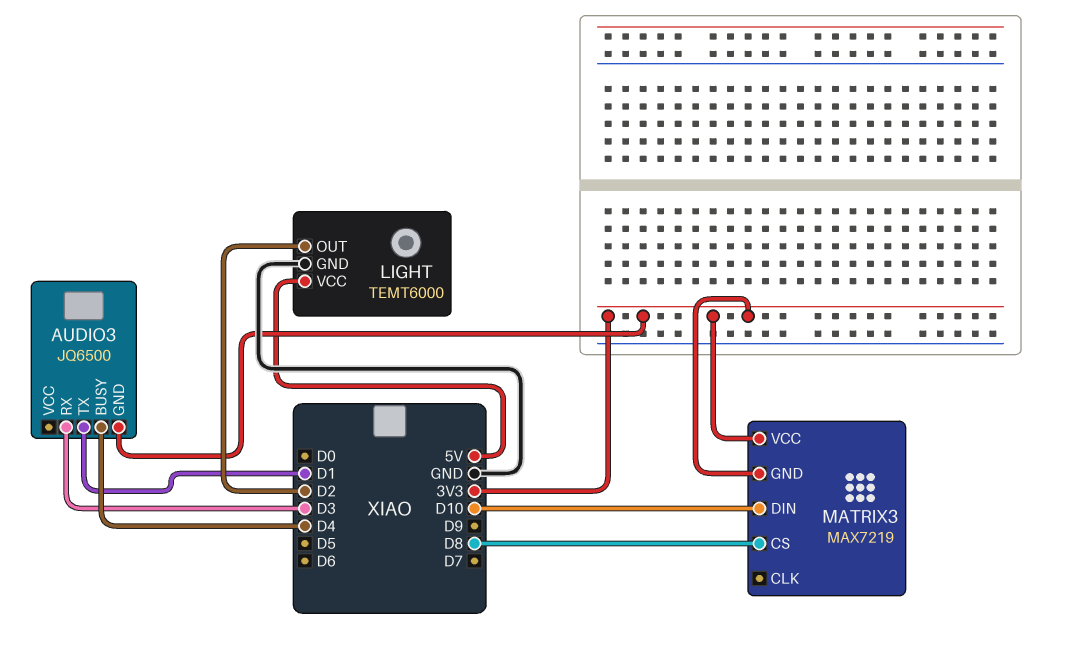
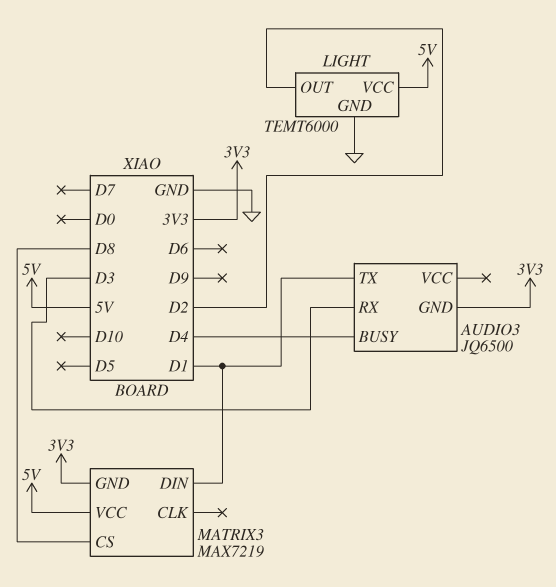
MATRIX3 pin DIN: D10 -> D1
MATRIX3 pin VCC: 3V3 -> 5V

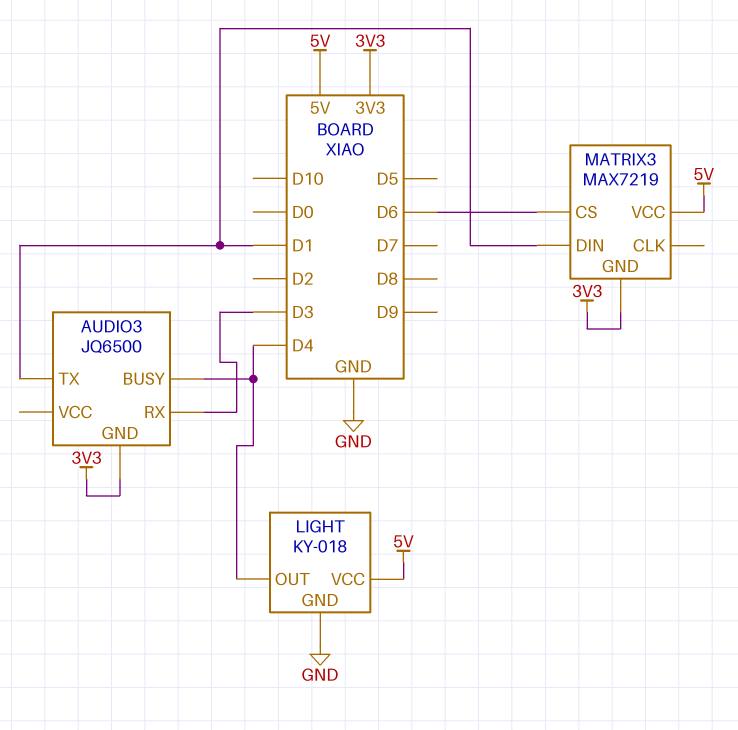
LIGHT: TEMT6000 -> KY-018
LIGHT pin OUT: D2 -> D4
MATRIX3 pin CS: D8 -> D6

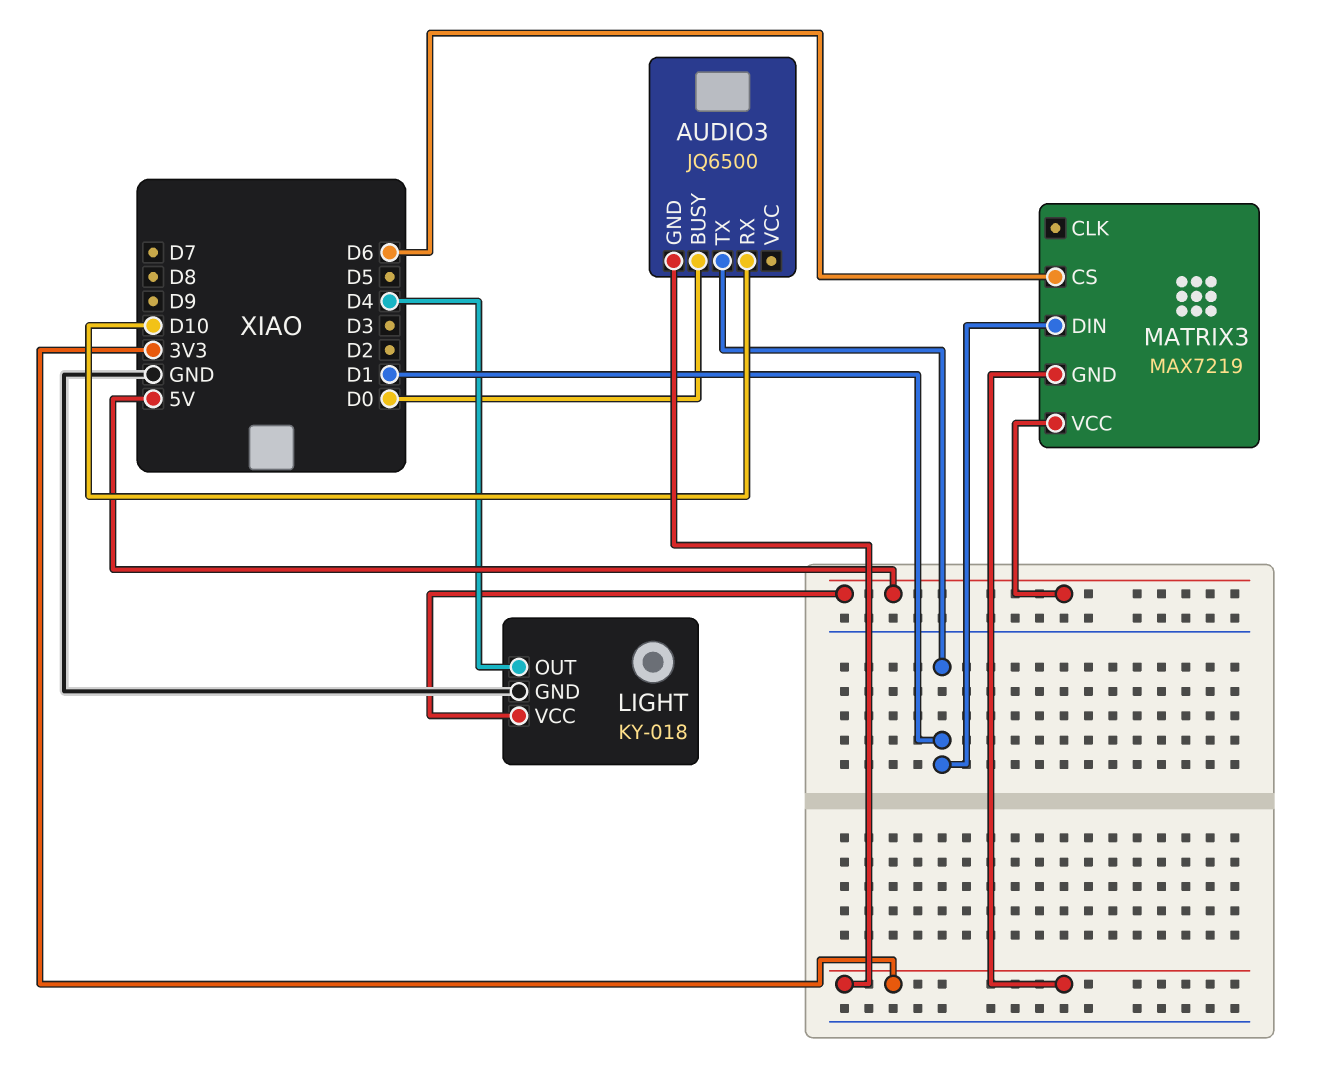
AUDIO3 pin BUSY: D4 -> D0
AUDIO3 pin RX: D3 -> D10

